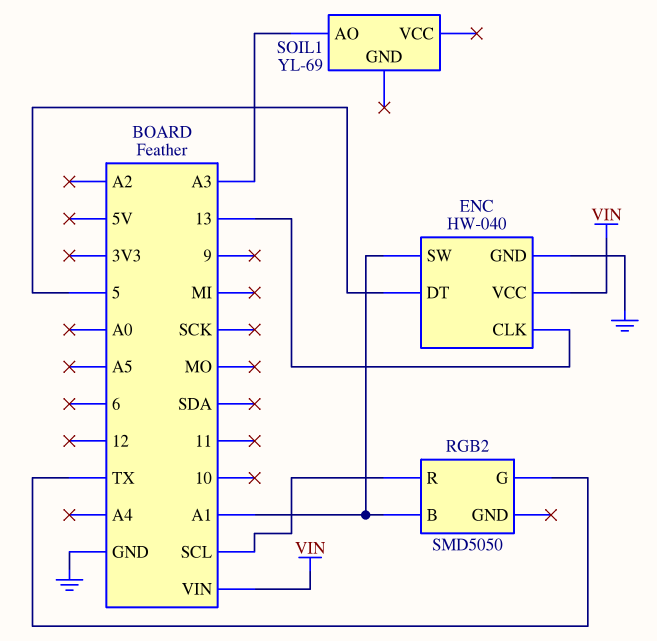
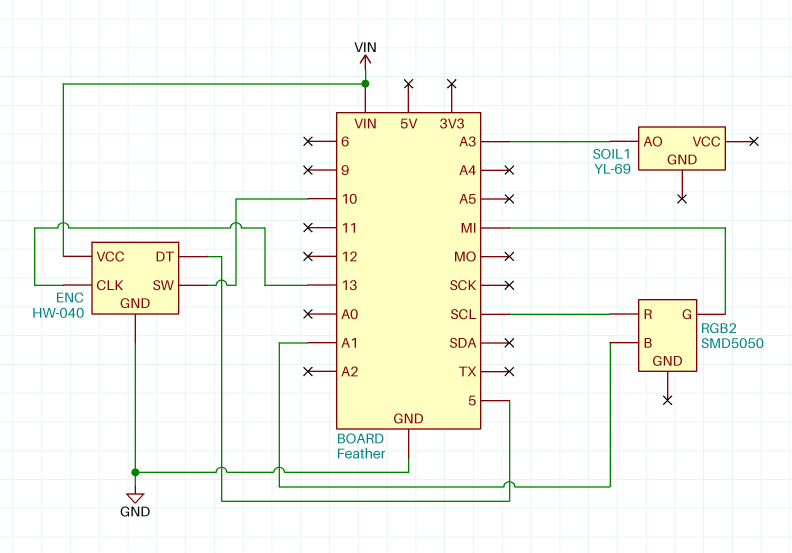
ENC pin SW: A1 -> 10
RGB2 pin G: TX -> MI

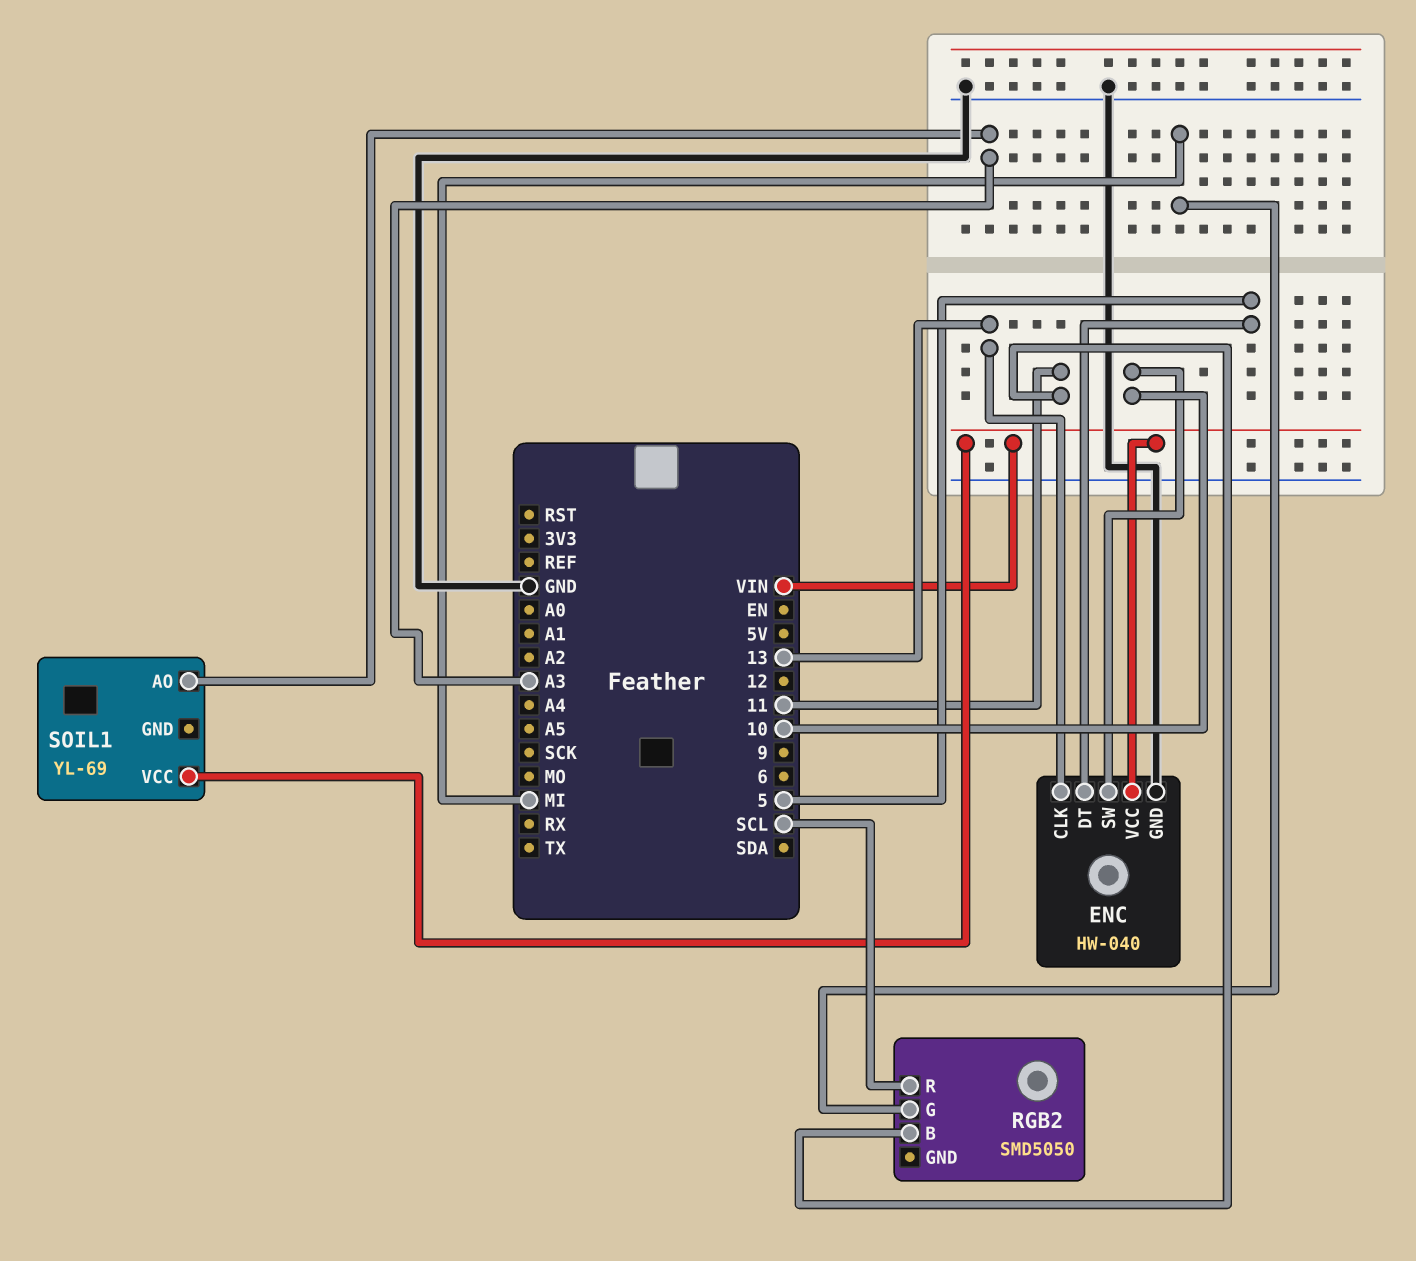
RGB2 pin B: A1 -> 11
SOIL1 pin VCC: none -> VIN

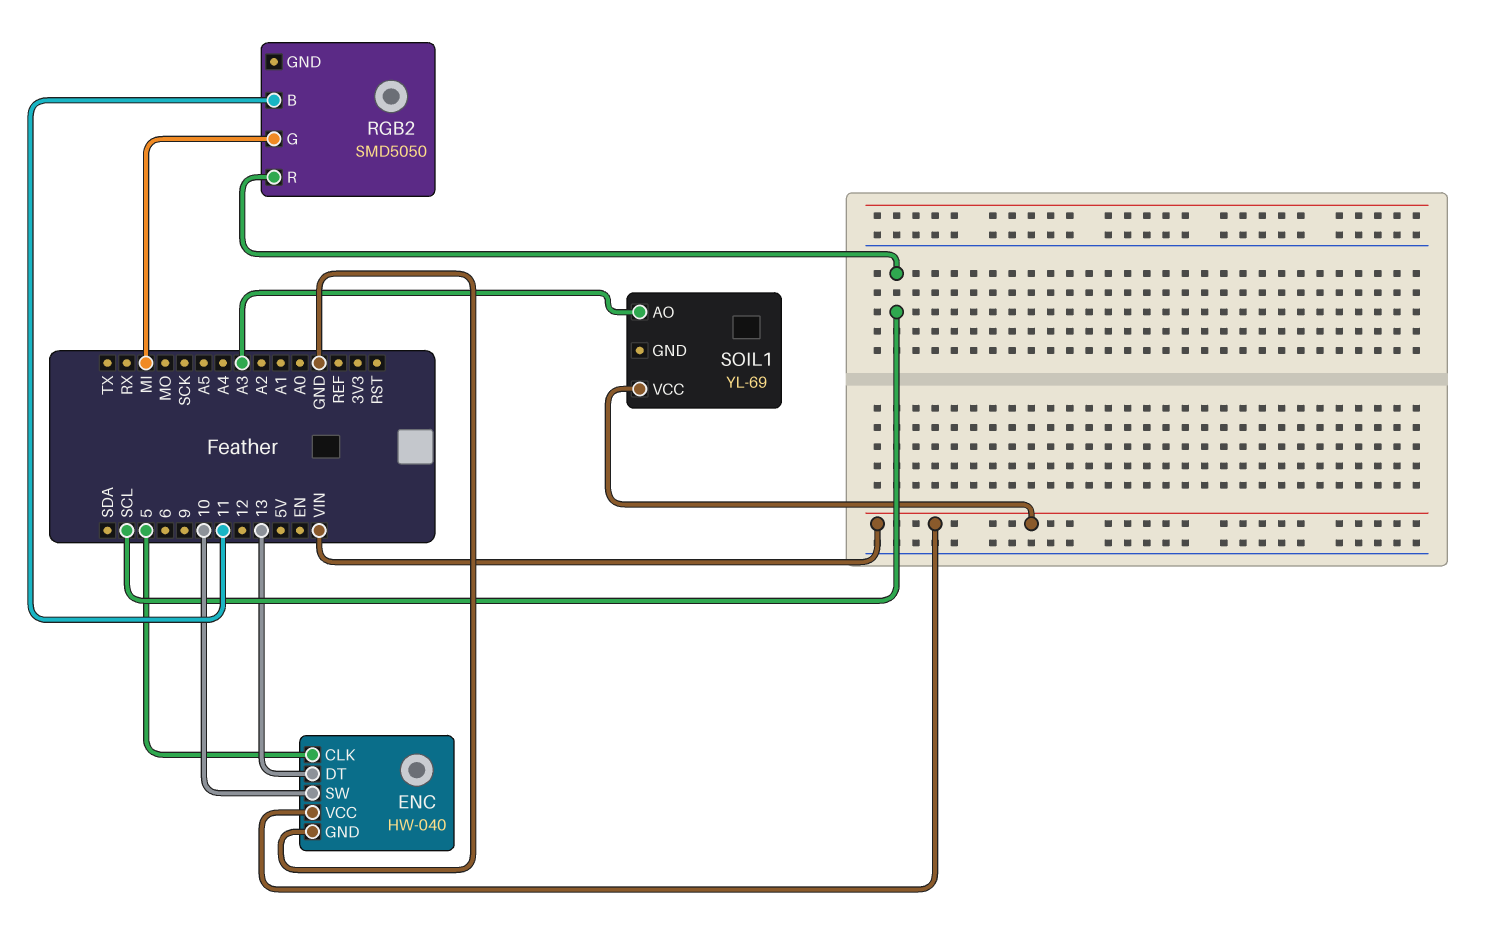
ENC pin CLK: 13 -> 5
ENC pin DT: 5 -> 13

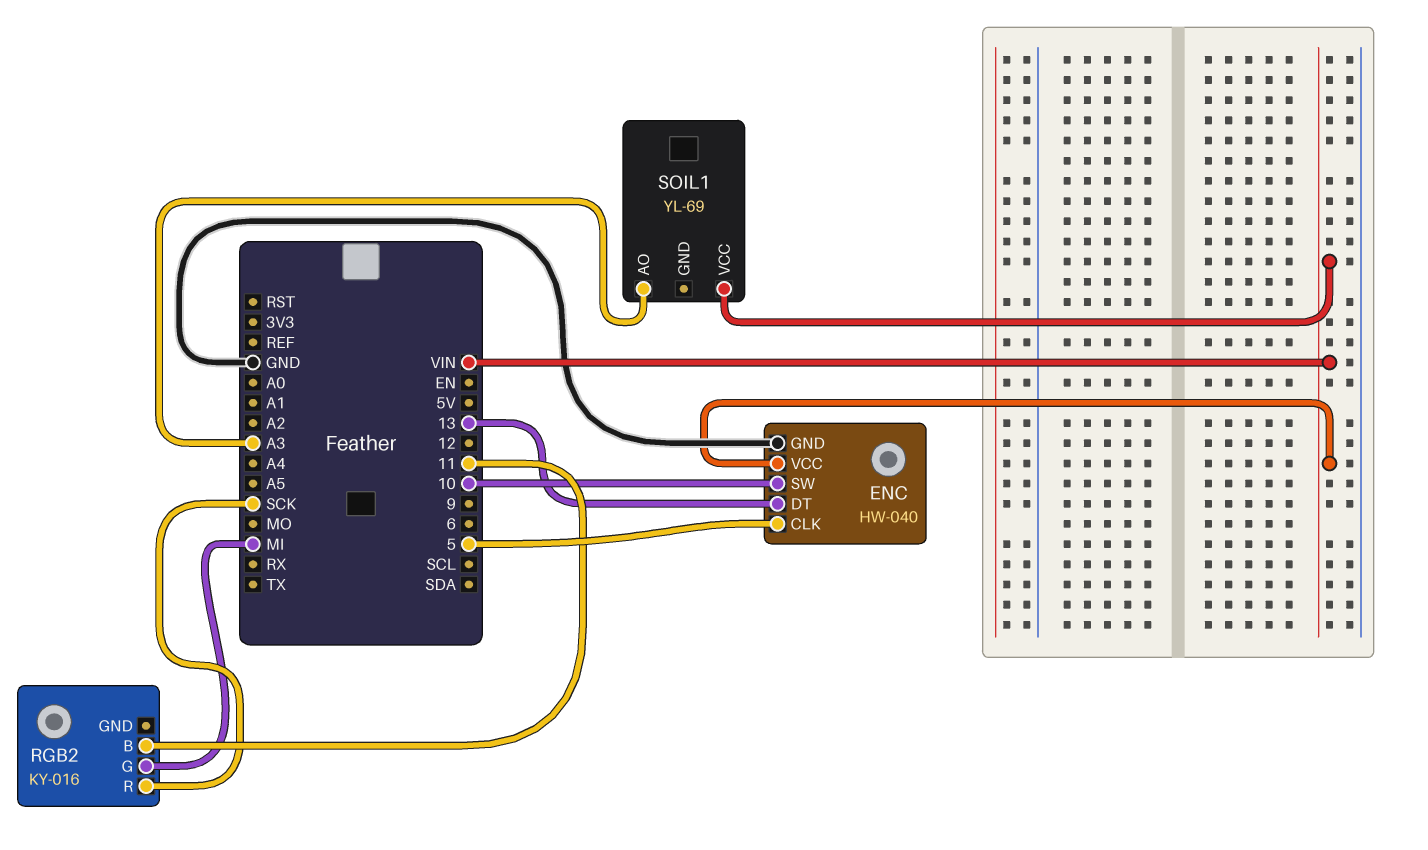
RGB2: SMD5050 -> KY-016
RGB2 pin R: SCL -> SCK

